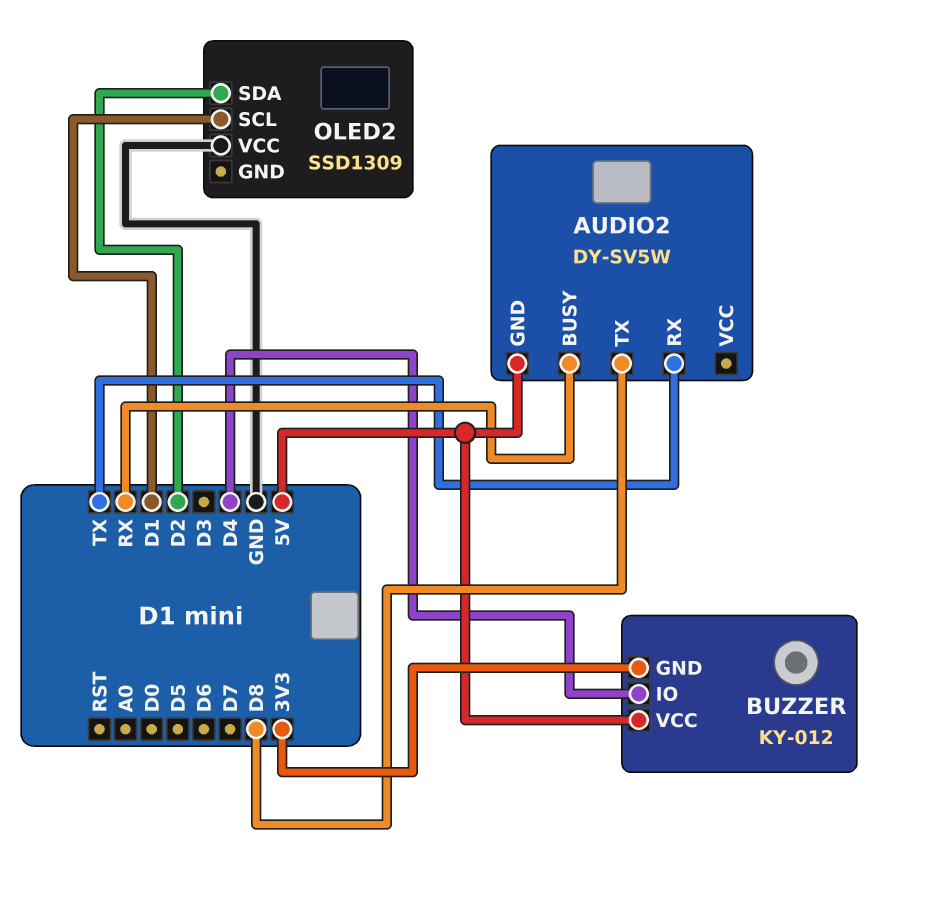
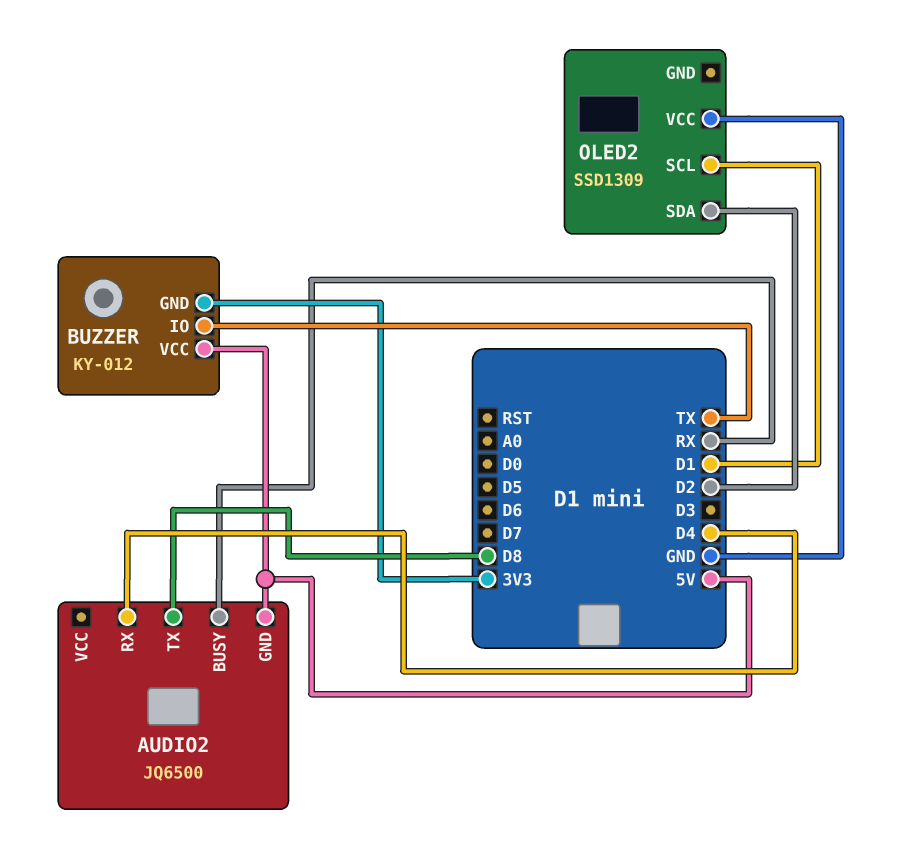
AUDIO2: DY-SV5W -> JQ6500
AUDIO2 pin RX: TX -> D4
BUZZER pin IO: D4 -> TX

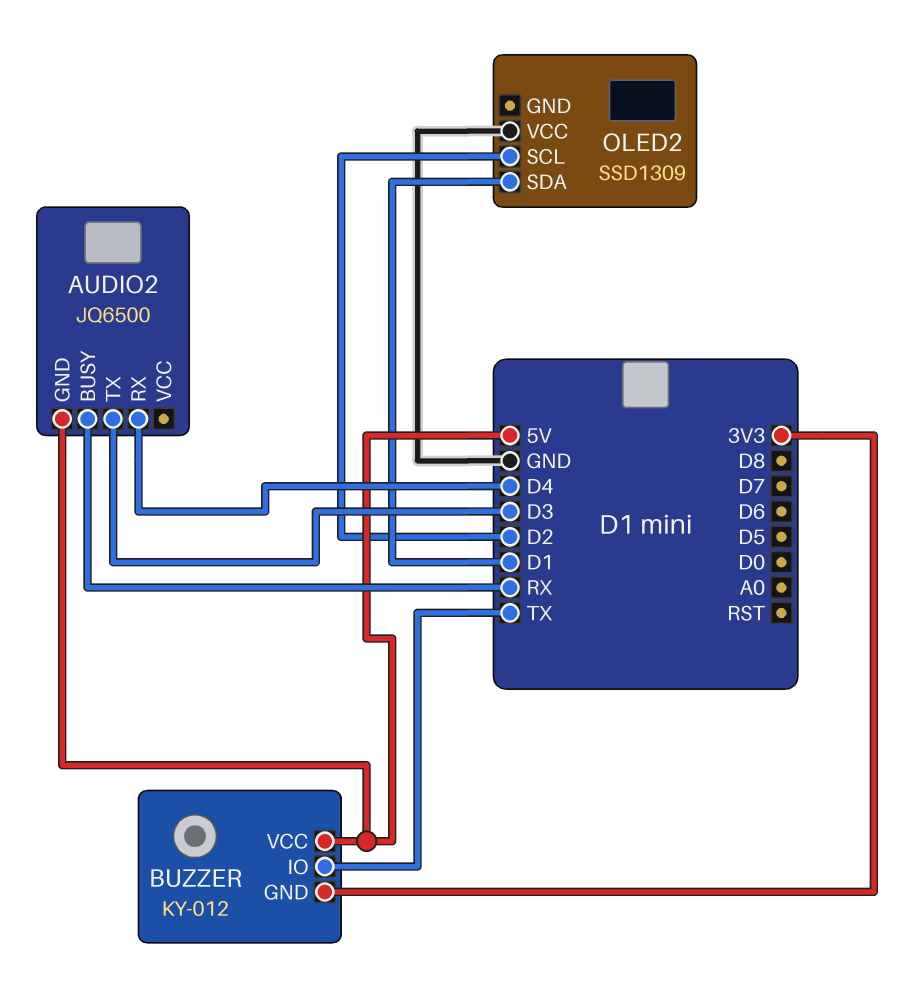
AUDIO2 pin TX: D8 -> D3
OLED2 pin SCL: D1 -> D2
OLED2 pin SDA: D2 -> D1

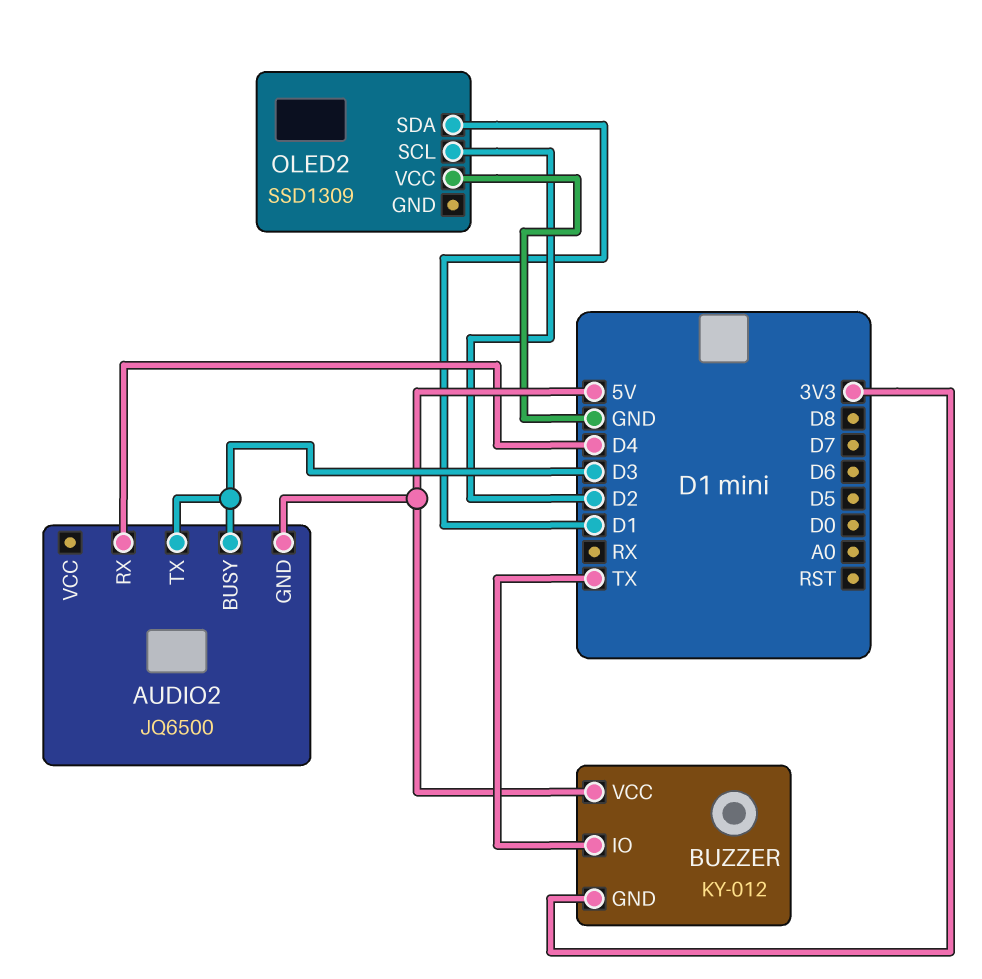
AUDIO2 pin BUSY: RX -> D3

